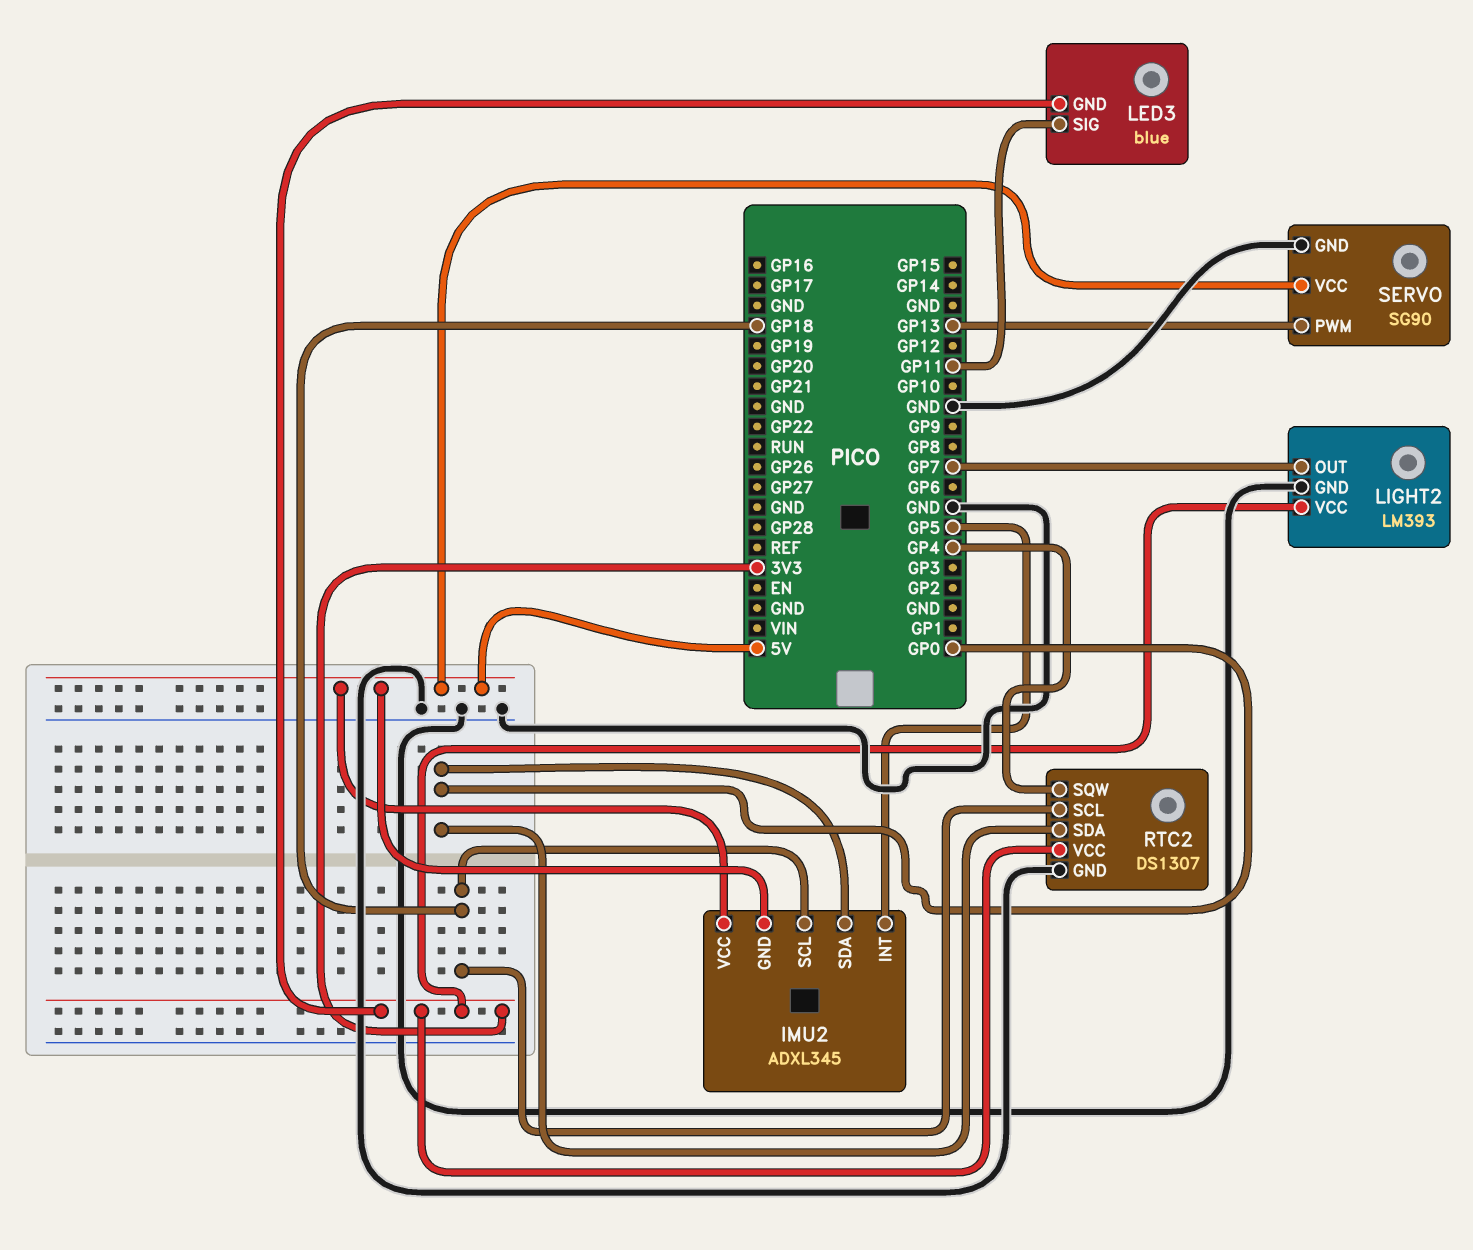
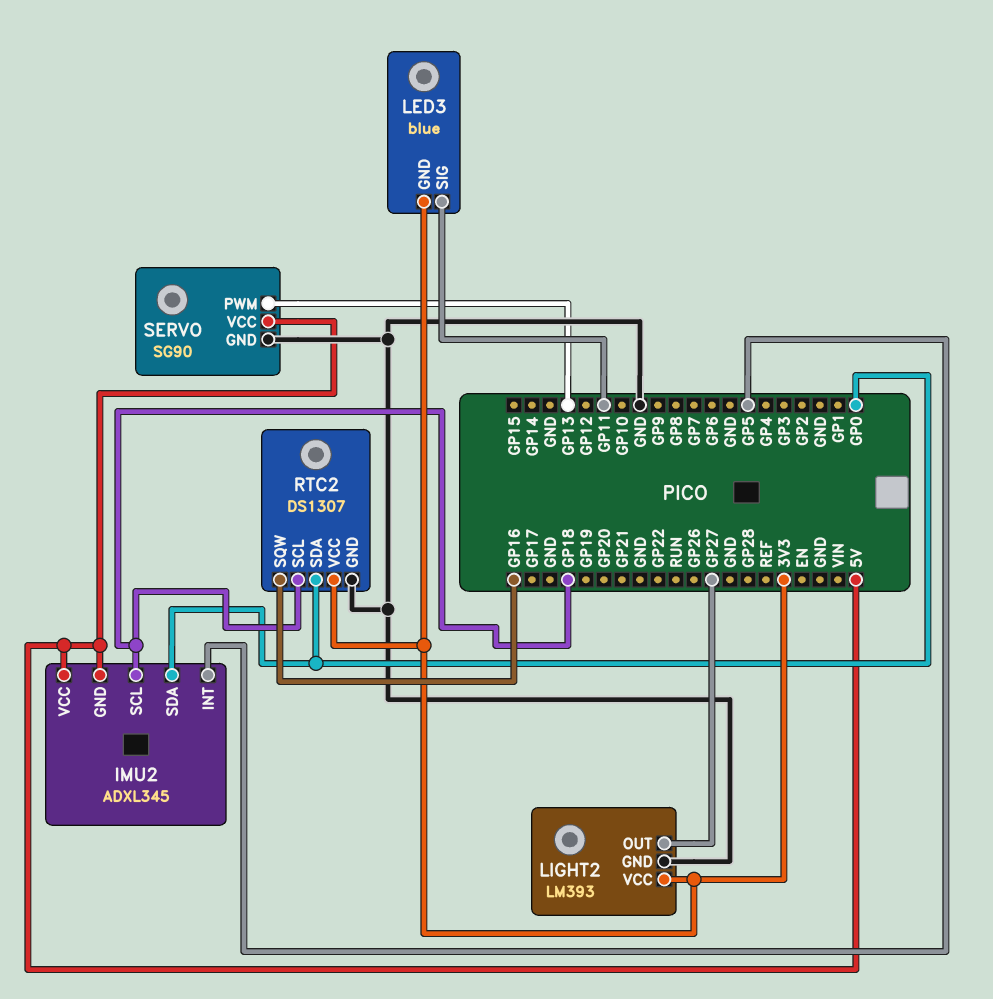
LIGHT2 pin OUT: GP7 -> GP27
RTC2 pin SQW: GP4 -> GP16

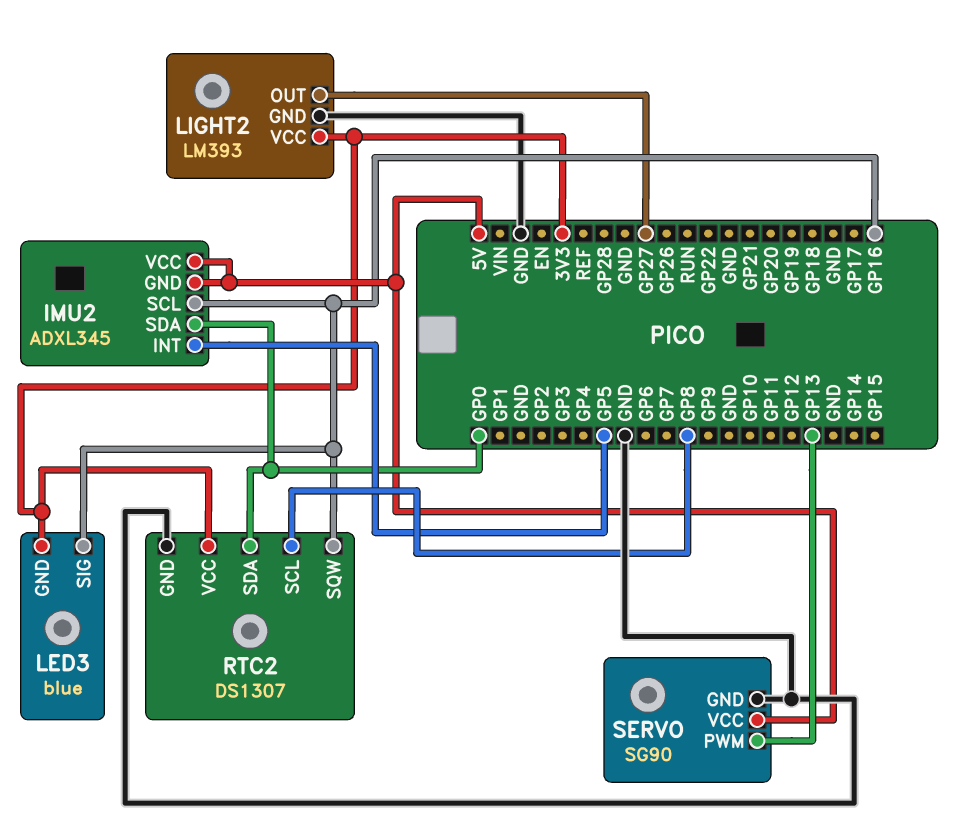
IMU2 pin SCL: GP18 -> GP16
LED3 pin SIG: GP11 -> GP16
RTC2 pin SCL: GP18 -> GP8

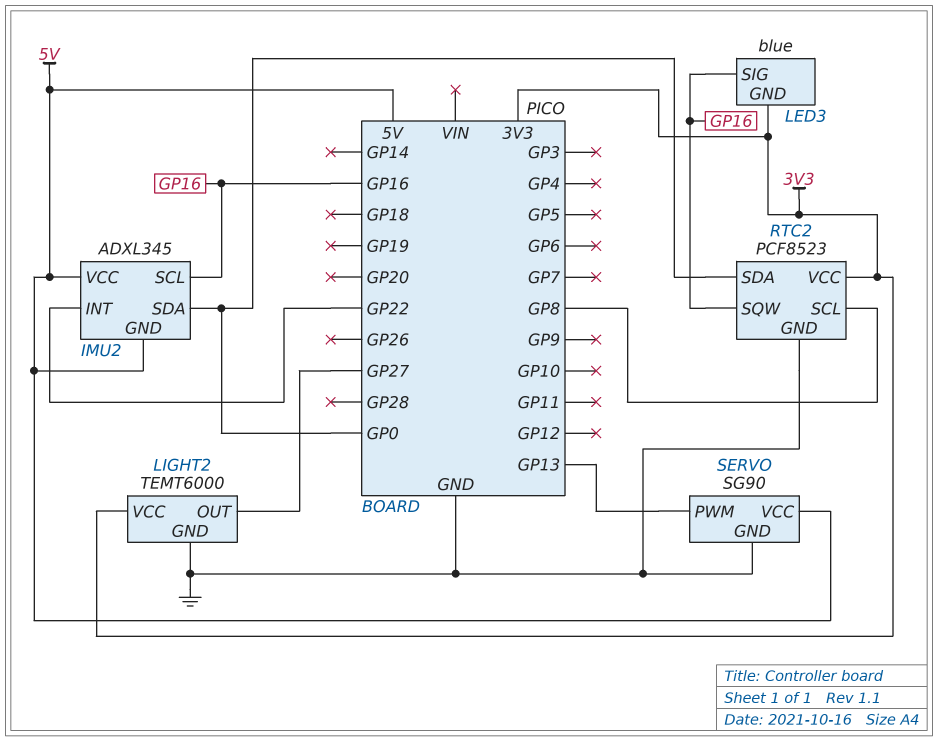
IMU2 pin INT: GP5 -> GP22
LIGHT2: LM393 -> TEMT6000
RTC2: DS1307 -> PCF8523

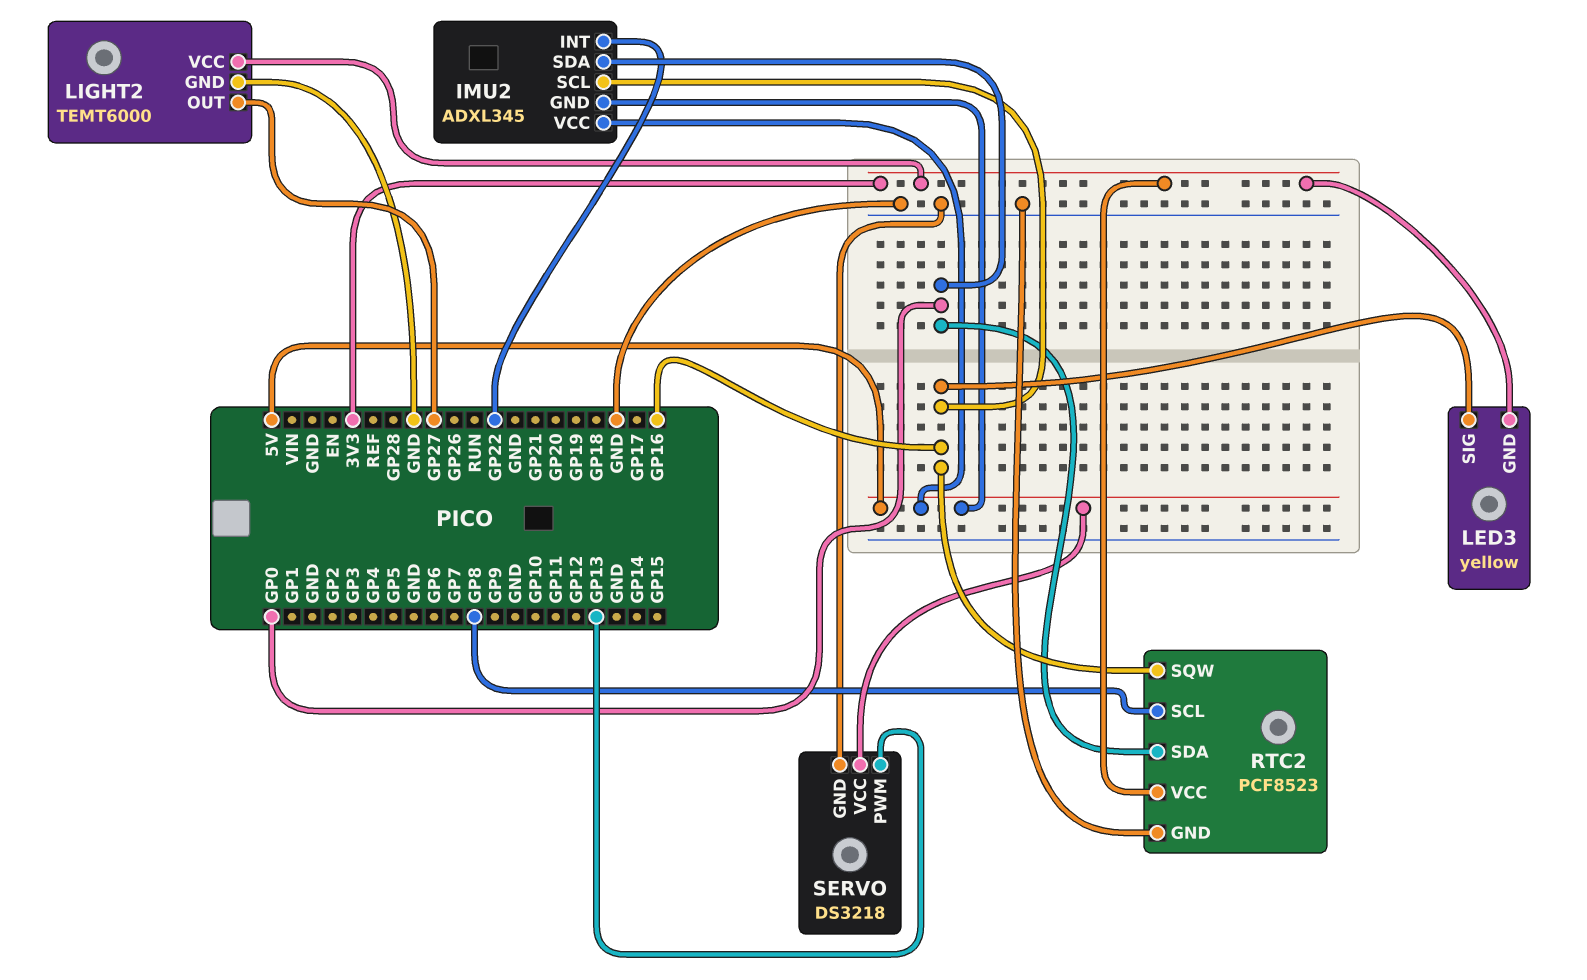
LED3: blue -> yellow
SERVO: SG90 -> DS3218

